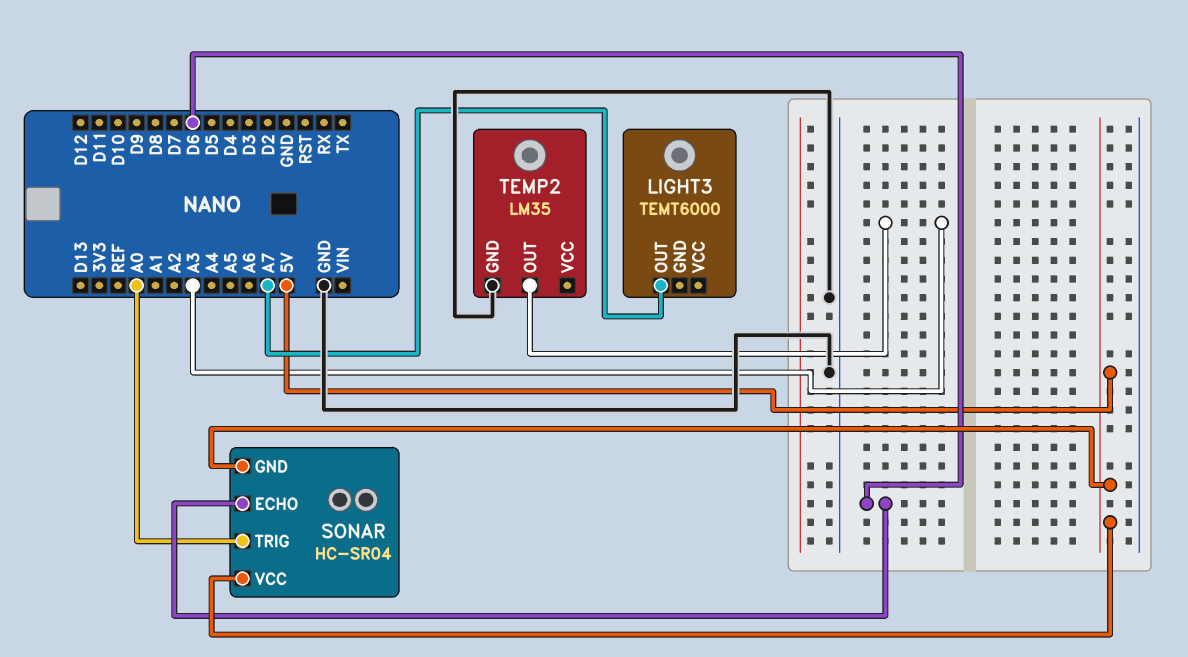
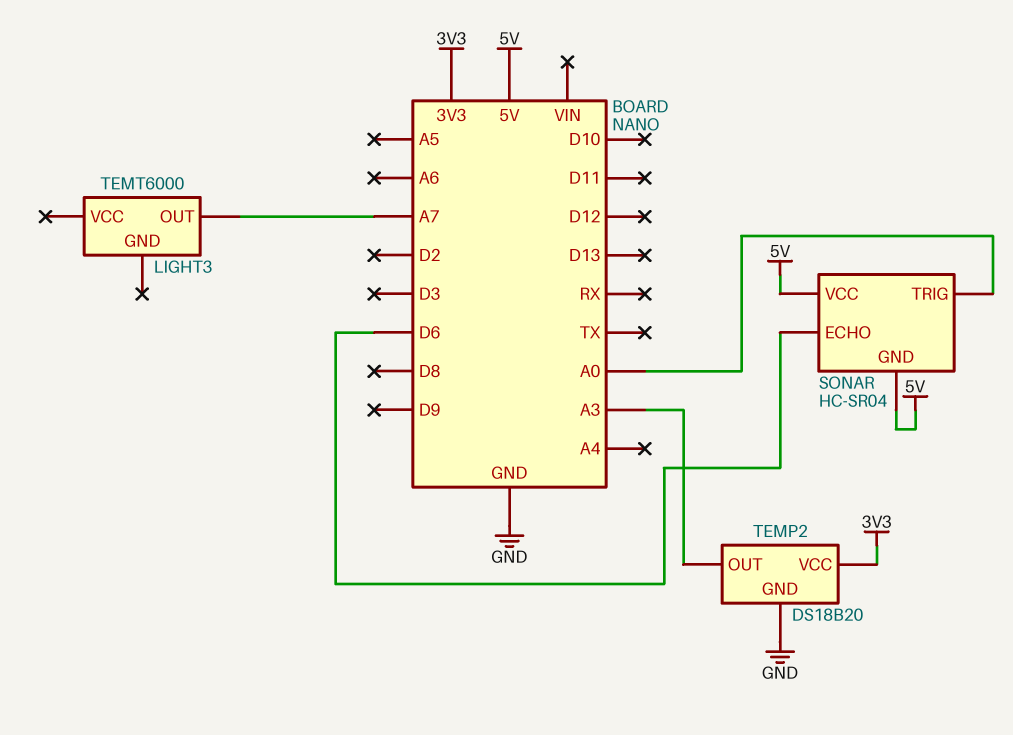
TEMP2: LM35 -> DS18B20
TEMP2 pin VCC: none -> 3V3

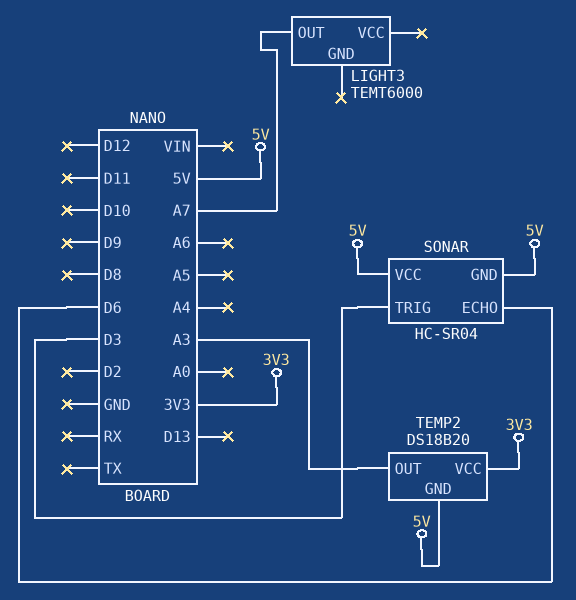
SONAR pin TRIG: A0 -> D3
TEMP2 pin GND: GND -> 5V

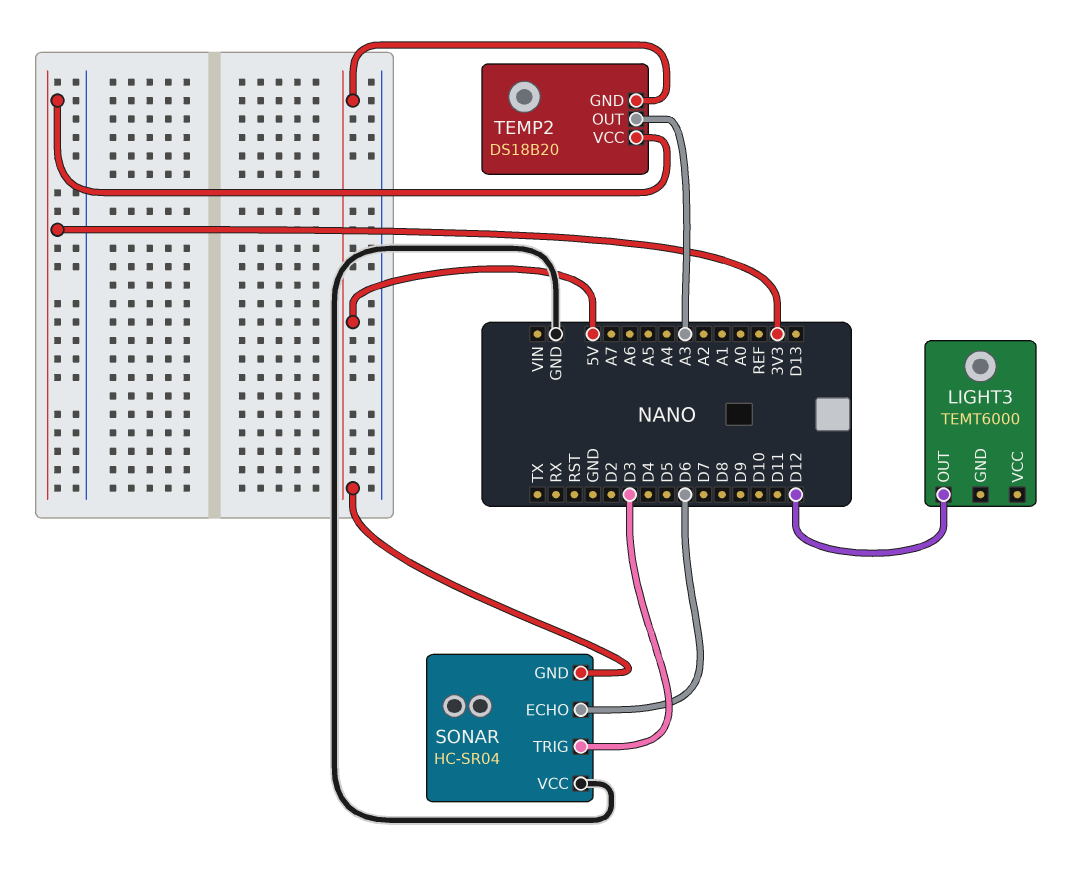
LIGHT3 pin OUT: A7 -> D12
SONAR pin VCC: 5V -> GND

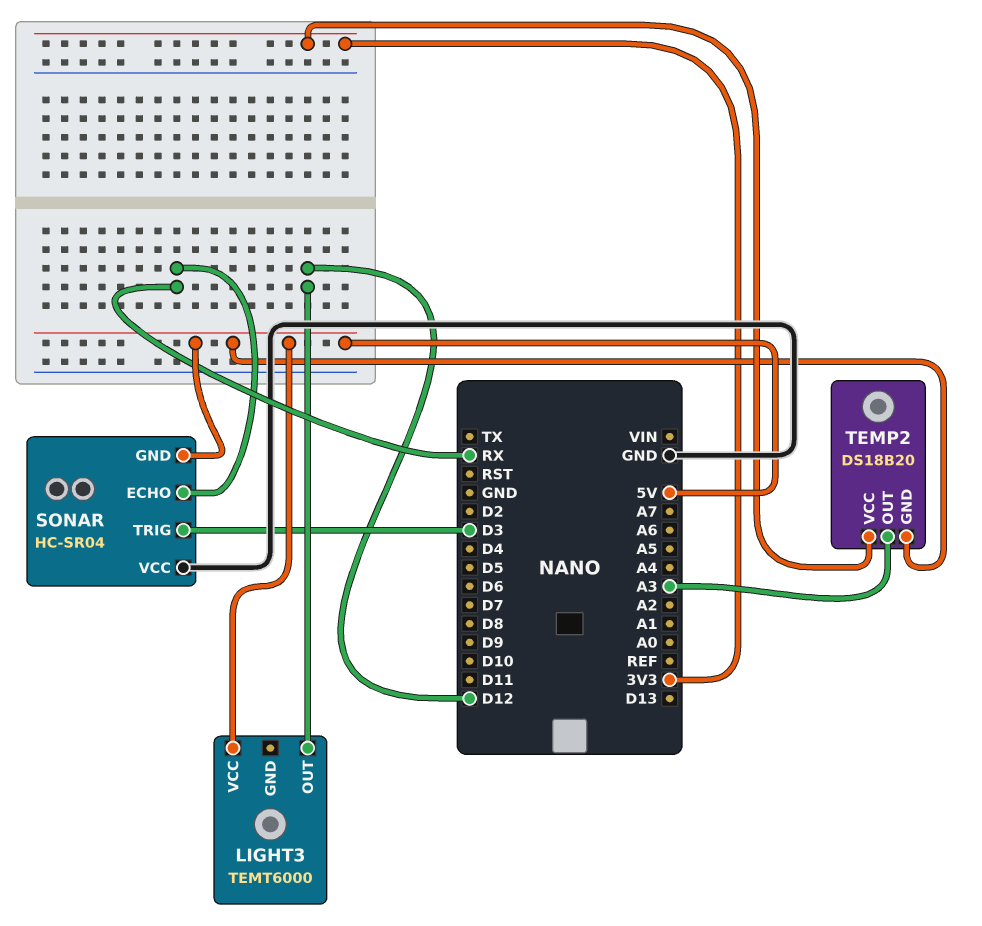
LIGHT3 pin VCC: none -> 5V
SONAR pin ECHO: D6 -> RX

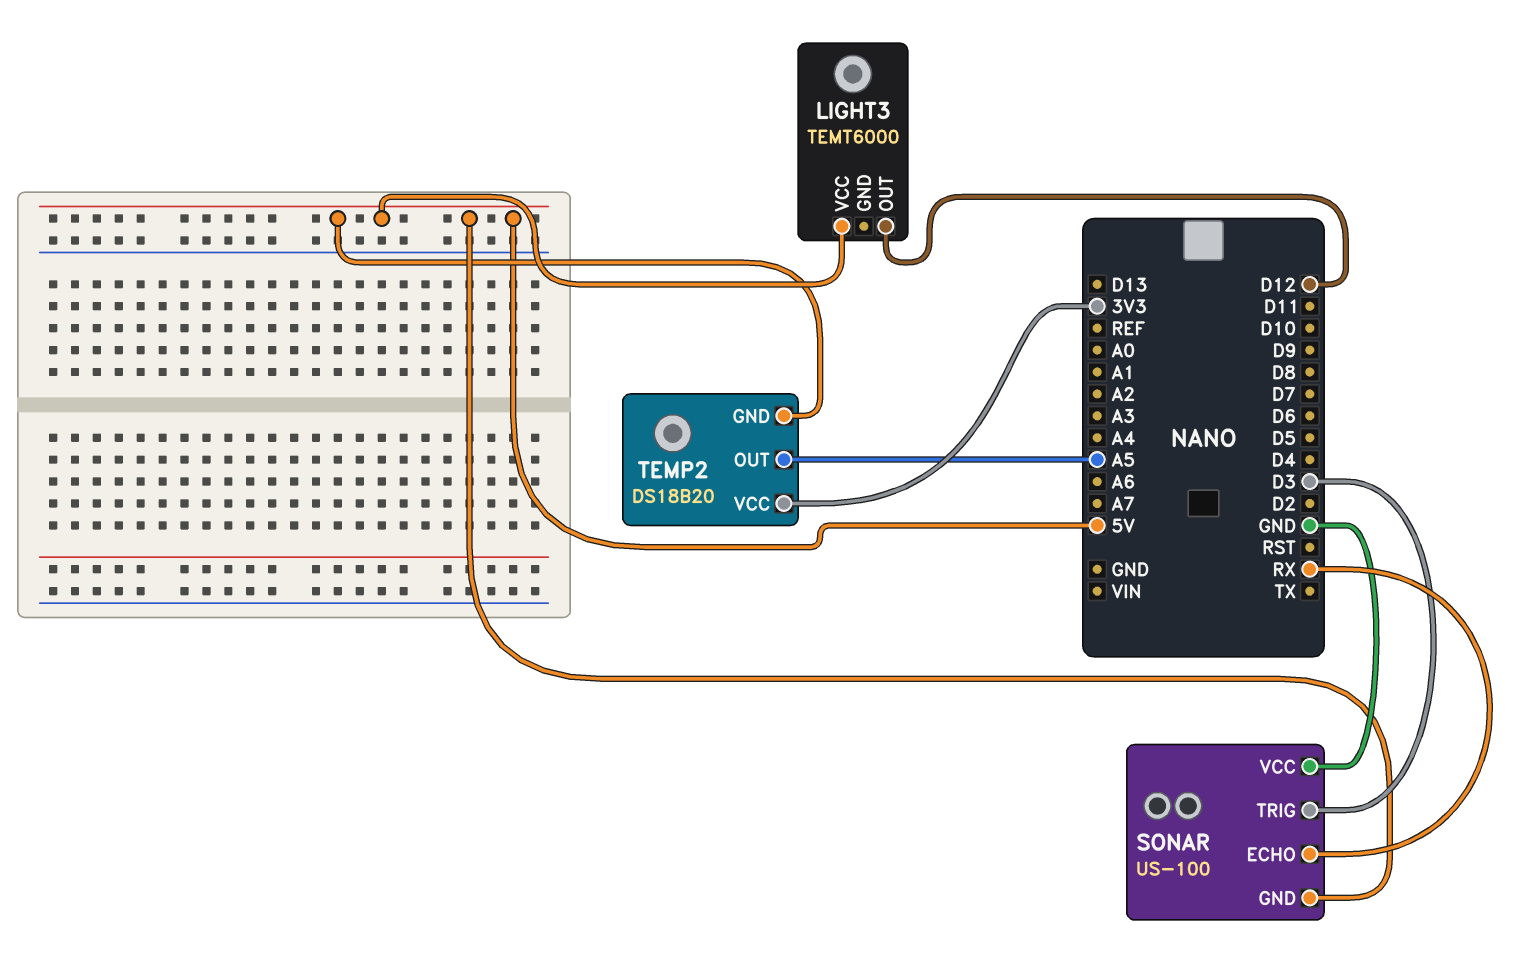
SONAR: HC-SR04 -> US-100
TEMP2 pin OUT: A3 -> A5

